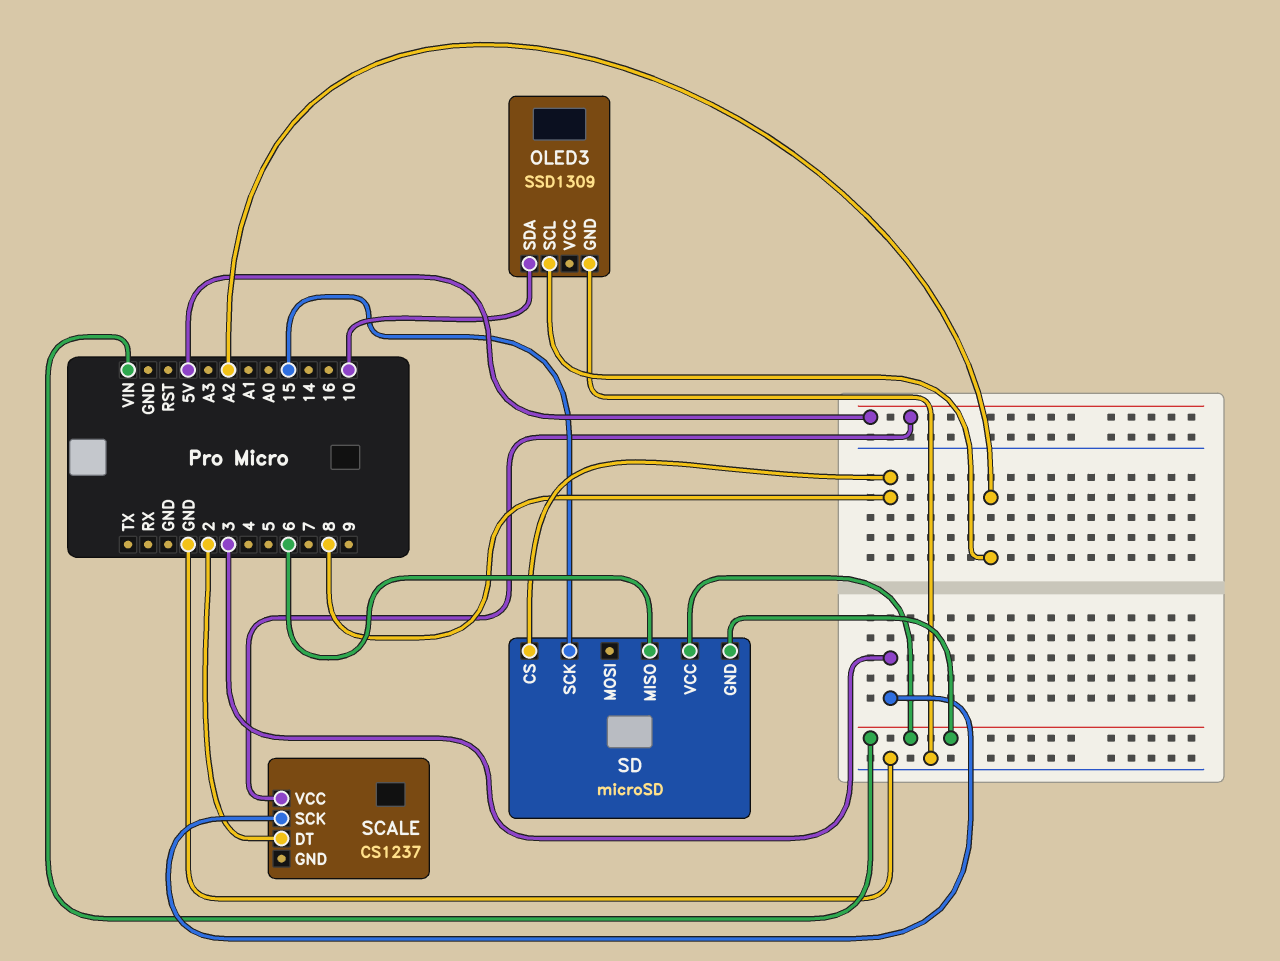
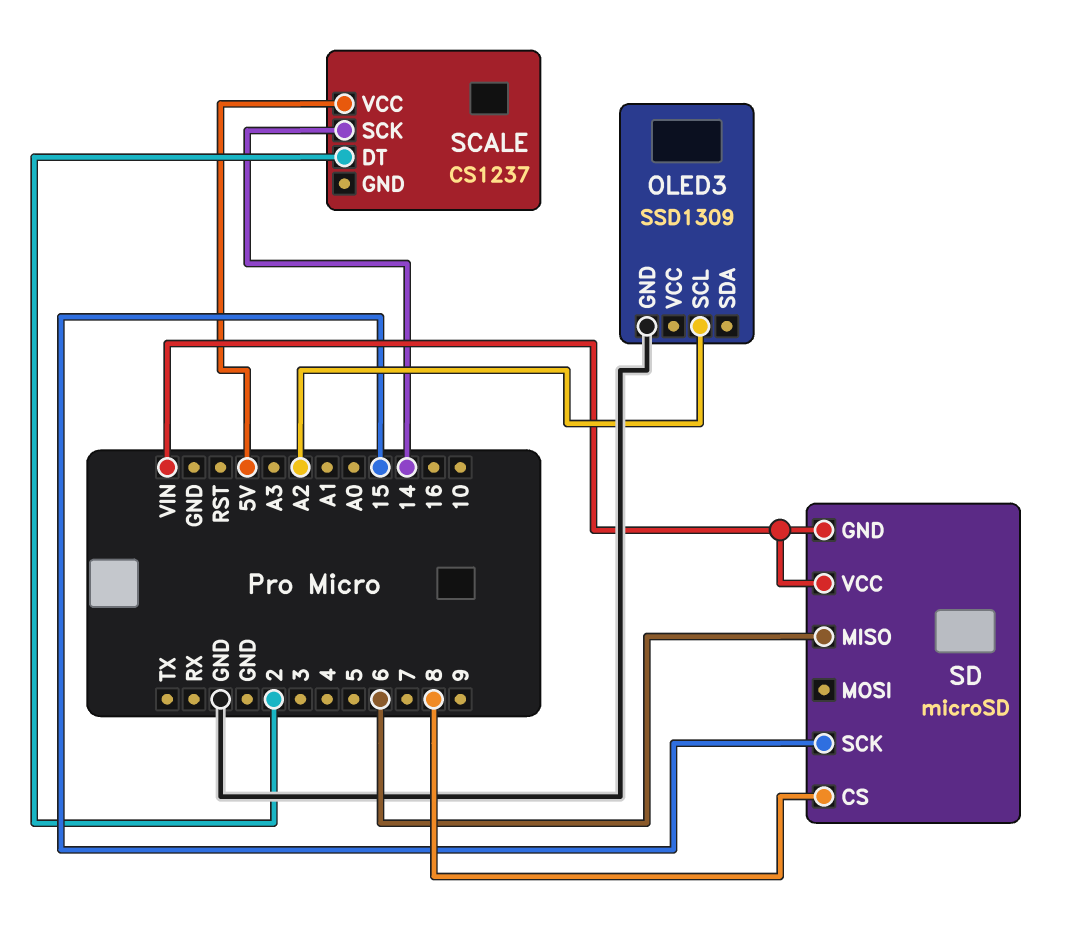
OLED3 pin SDA: 10 -> none
SCALE pin SCK: 3 -> 14

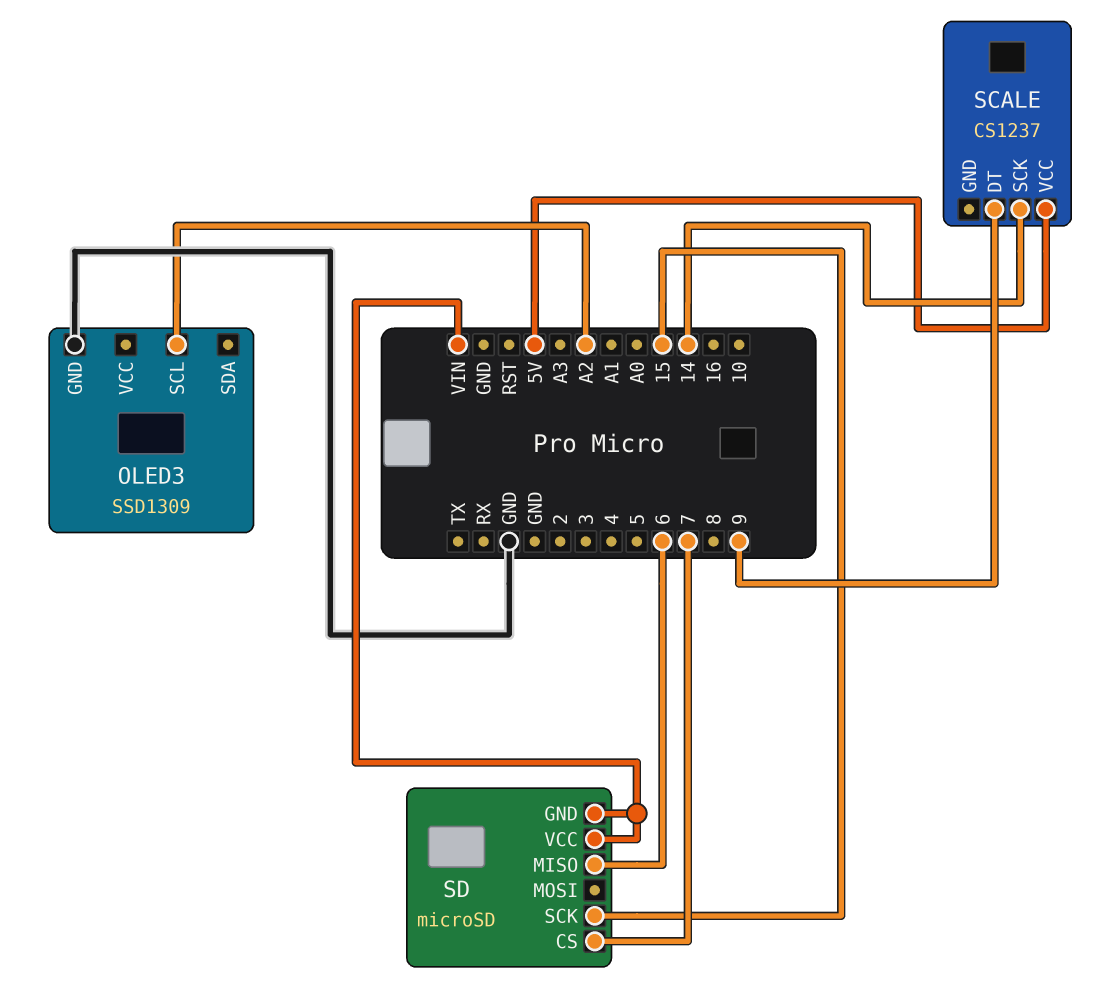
SCALE pin DT: 2 -> 9
SD pin CS: 8 -> 7

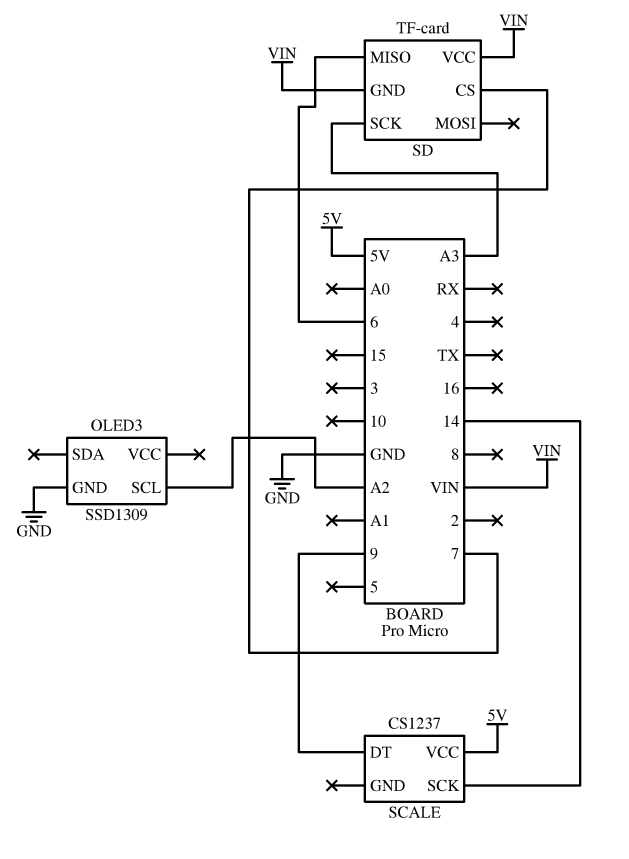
SD: microSD -> TF-card
SD pin SCK: 15 -> A3

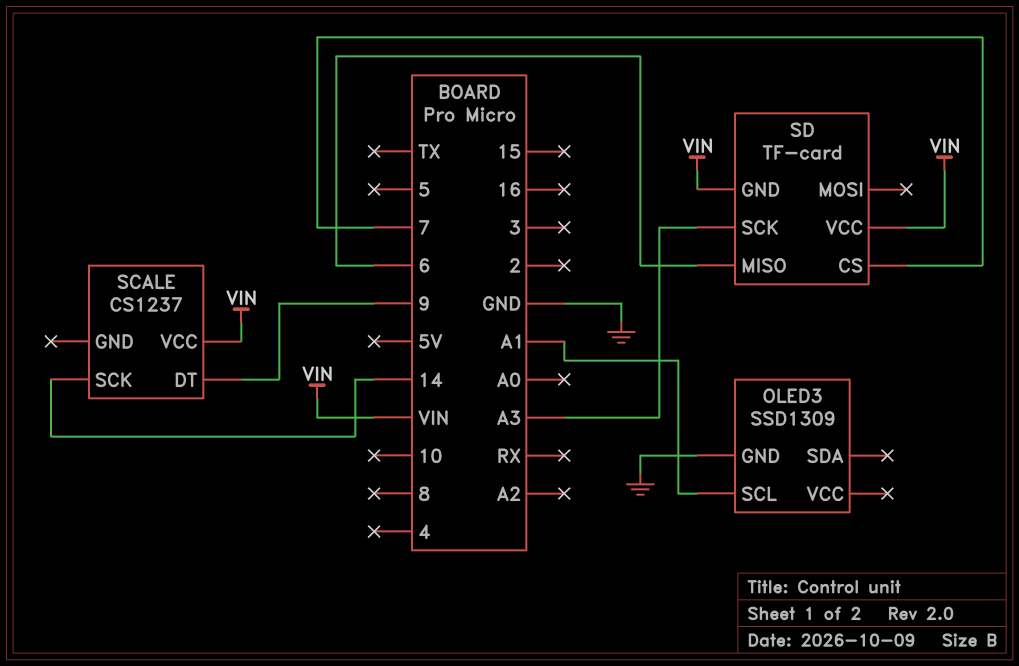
OLED3 pin SCL: A2 -> A1
SCALE pin VCC: 5V -> VIN

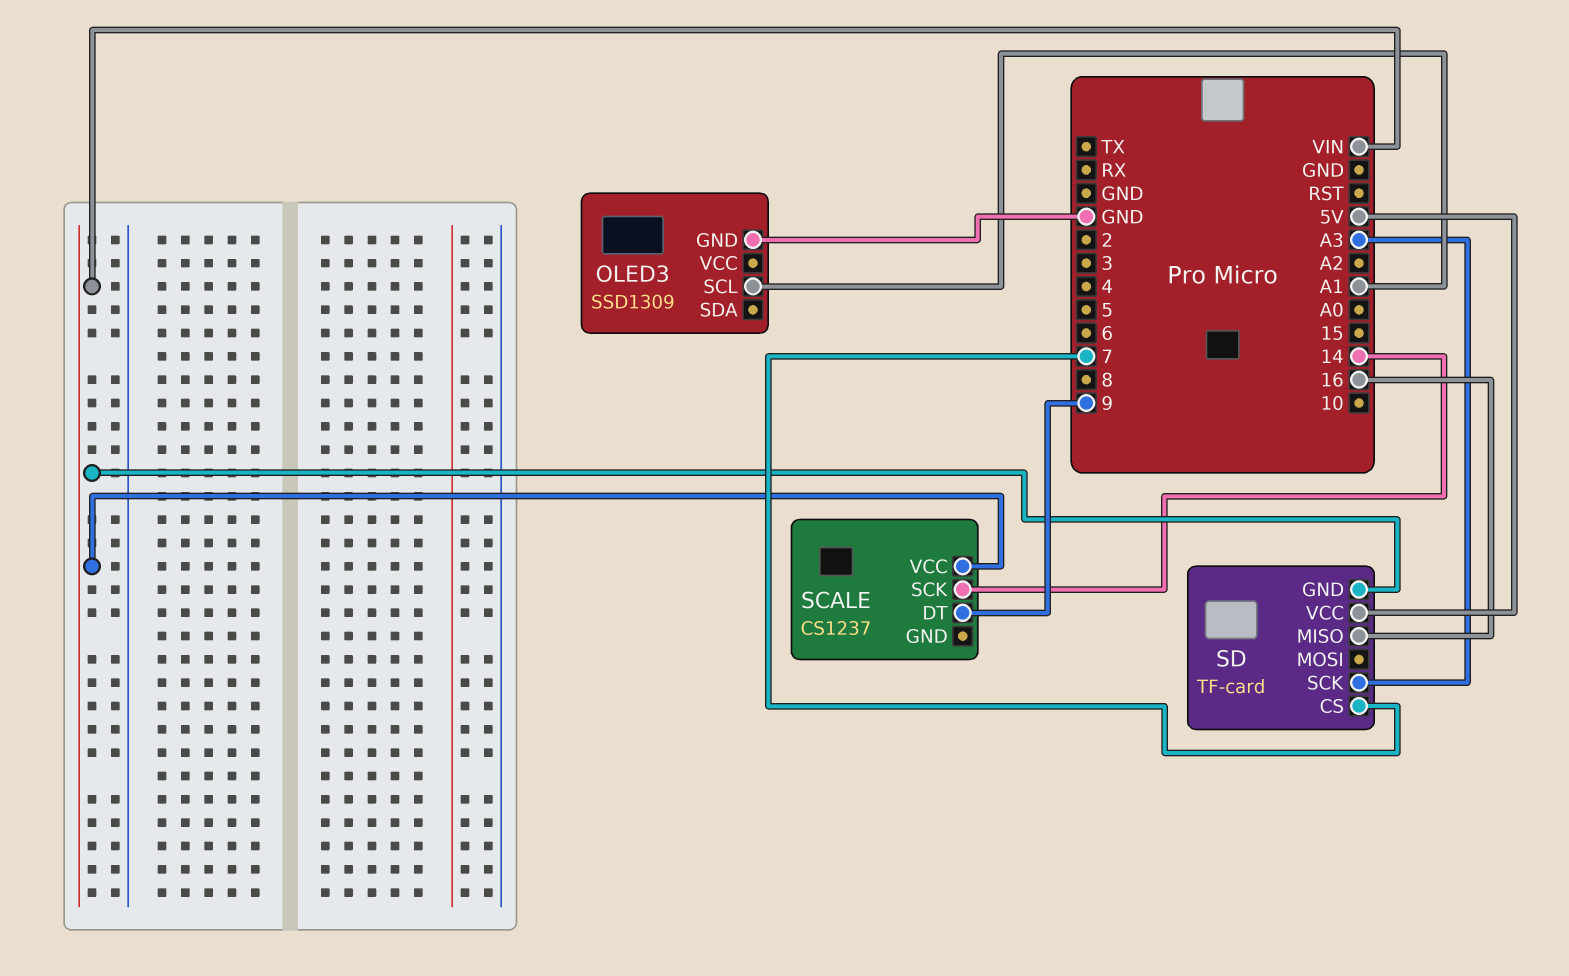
SD pin MISO: 6 -> 16
SD pin VCC: VIN -> 5V

